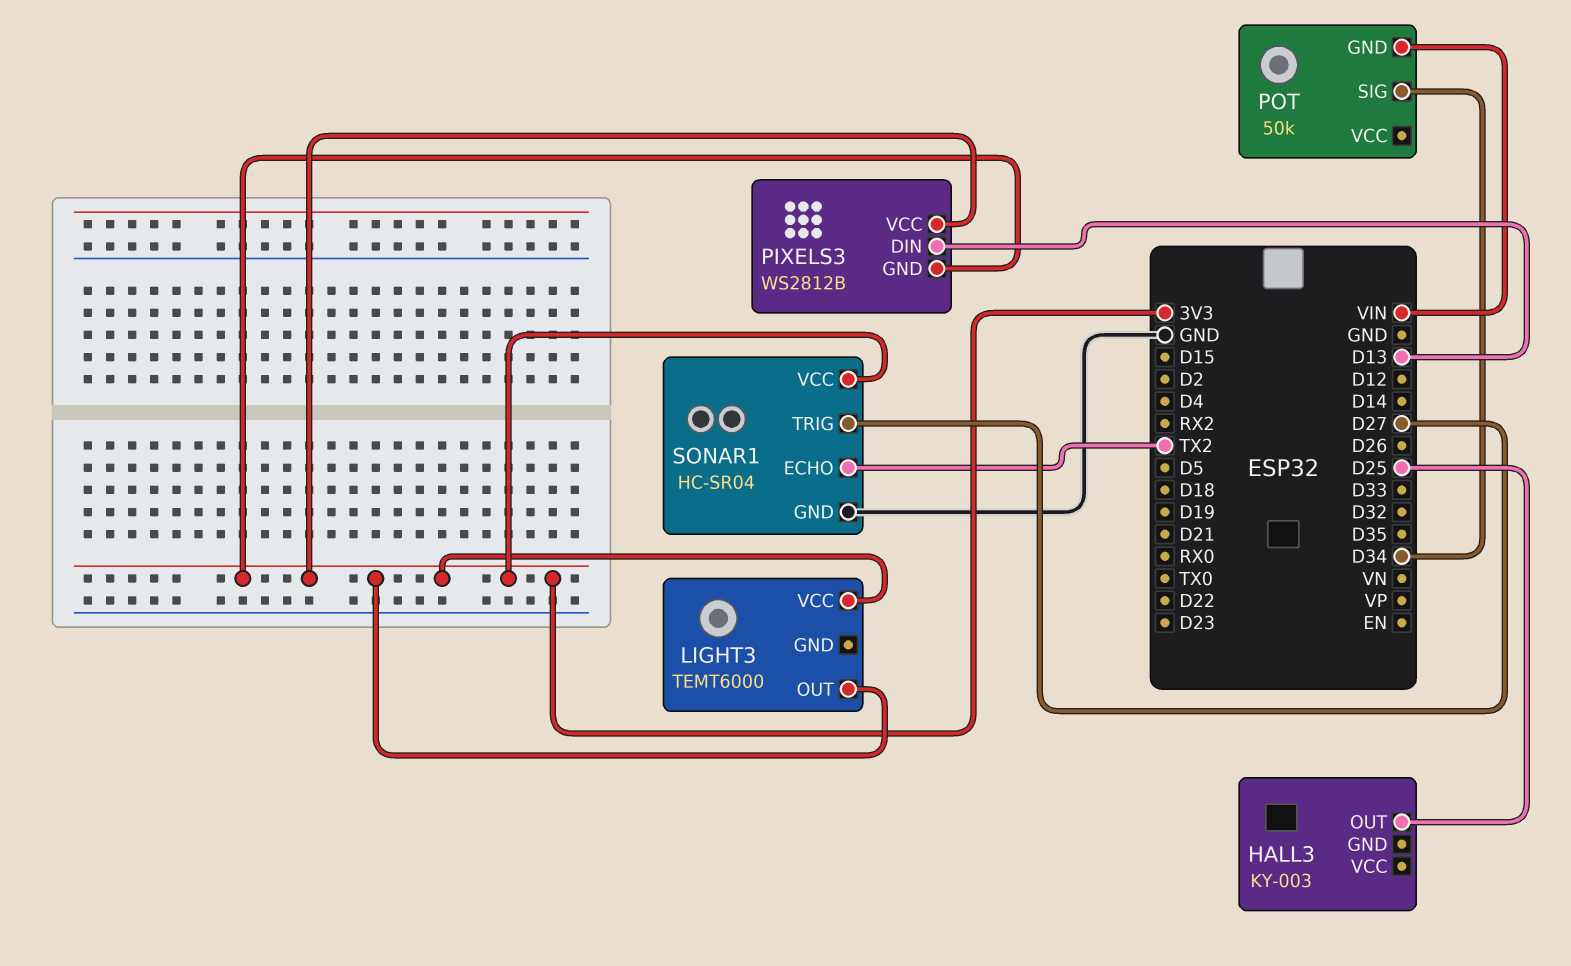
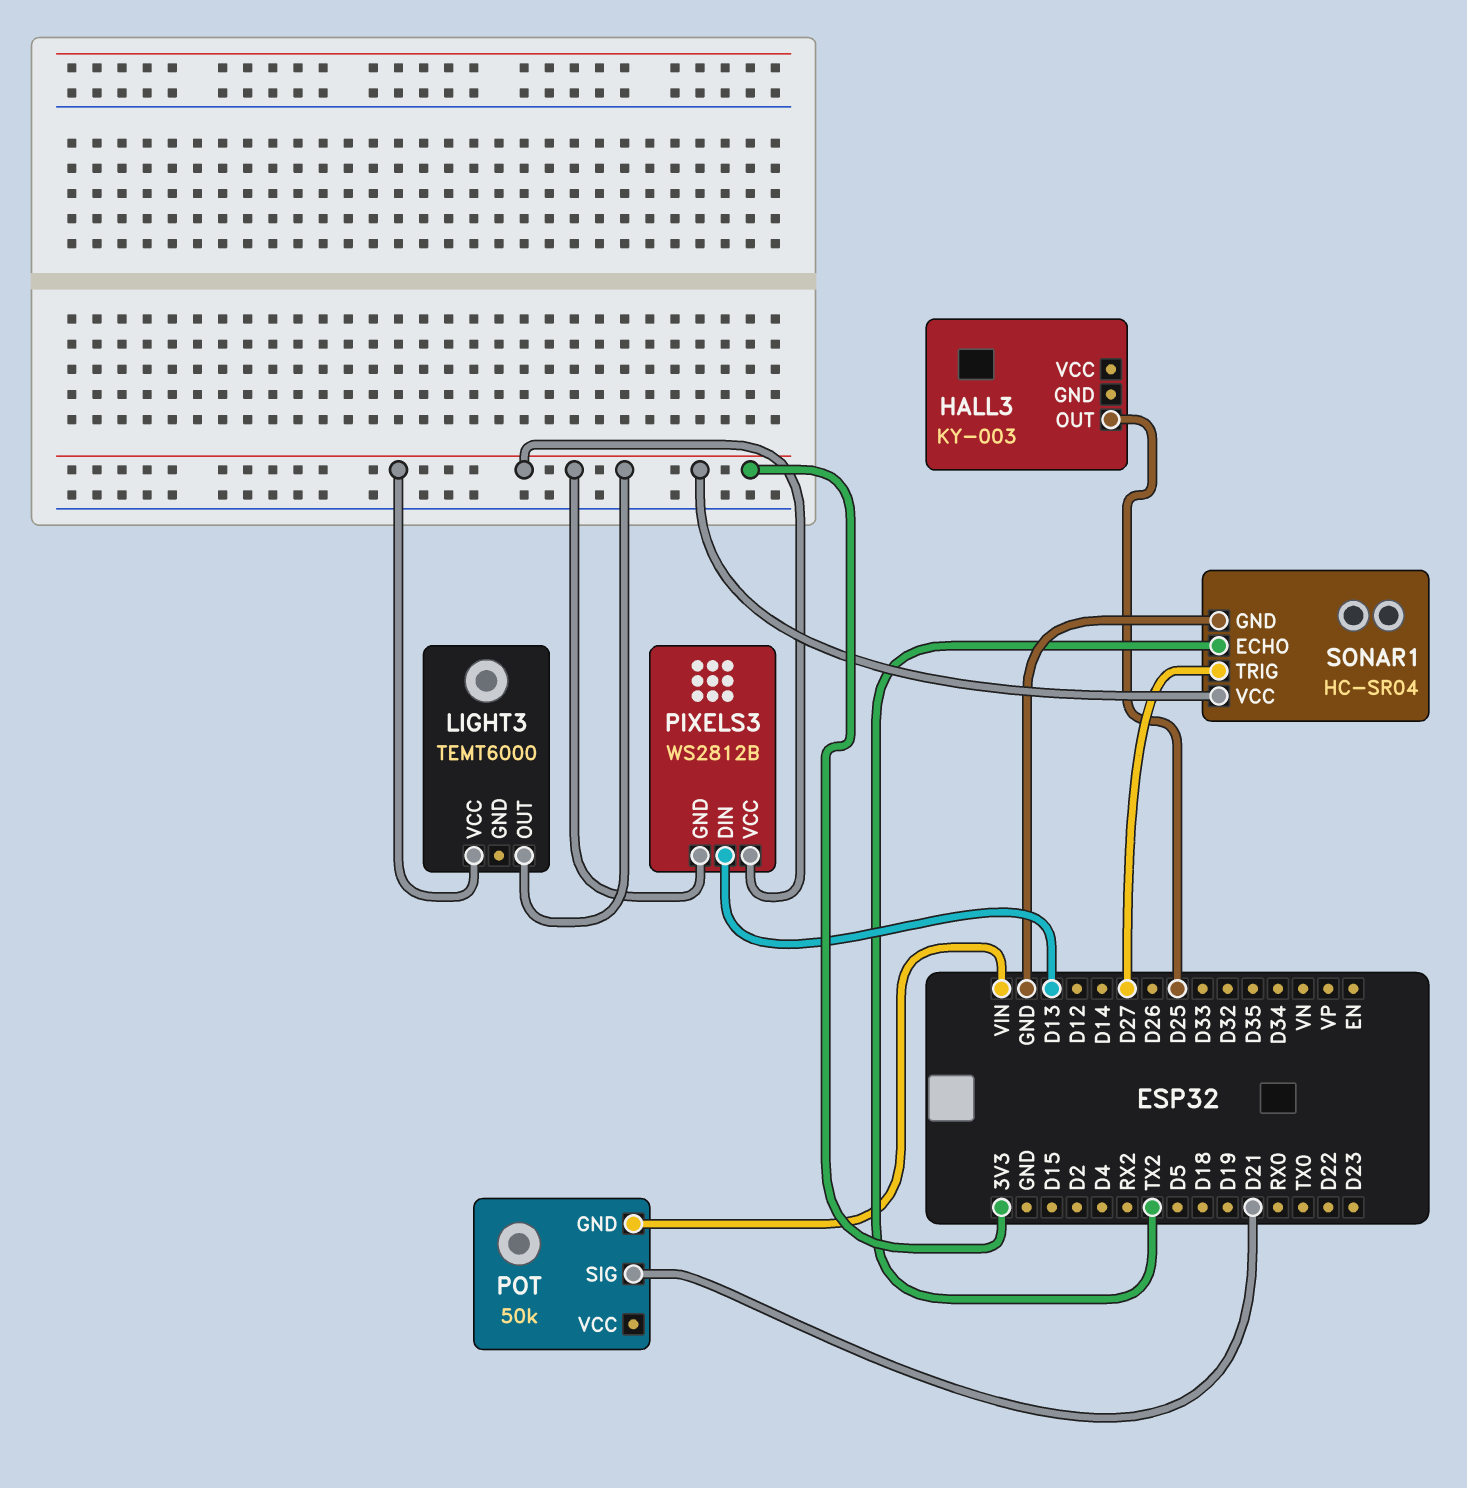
POT pin SIG: D34 -> D21

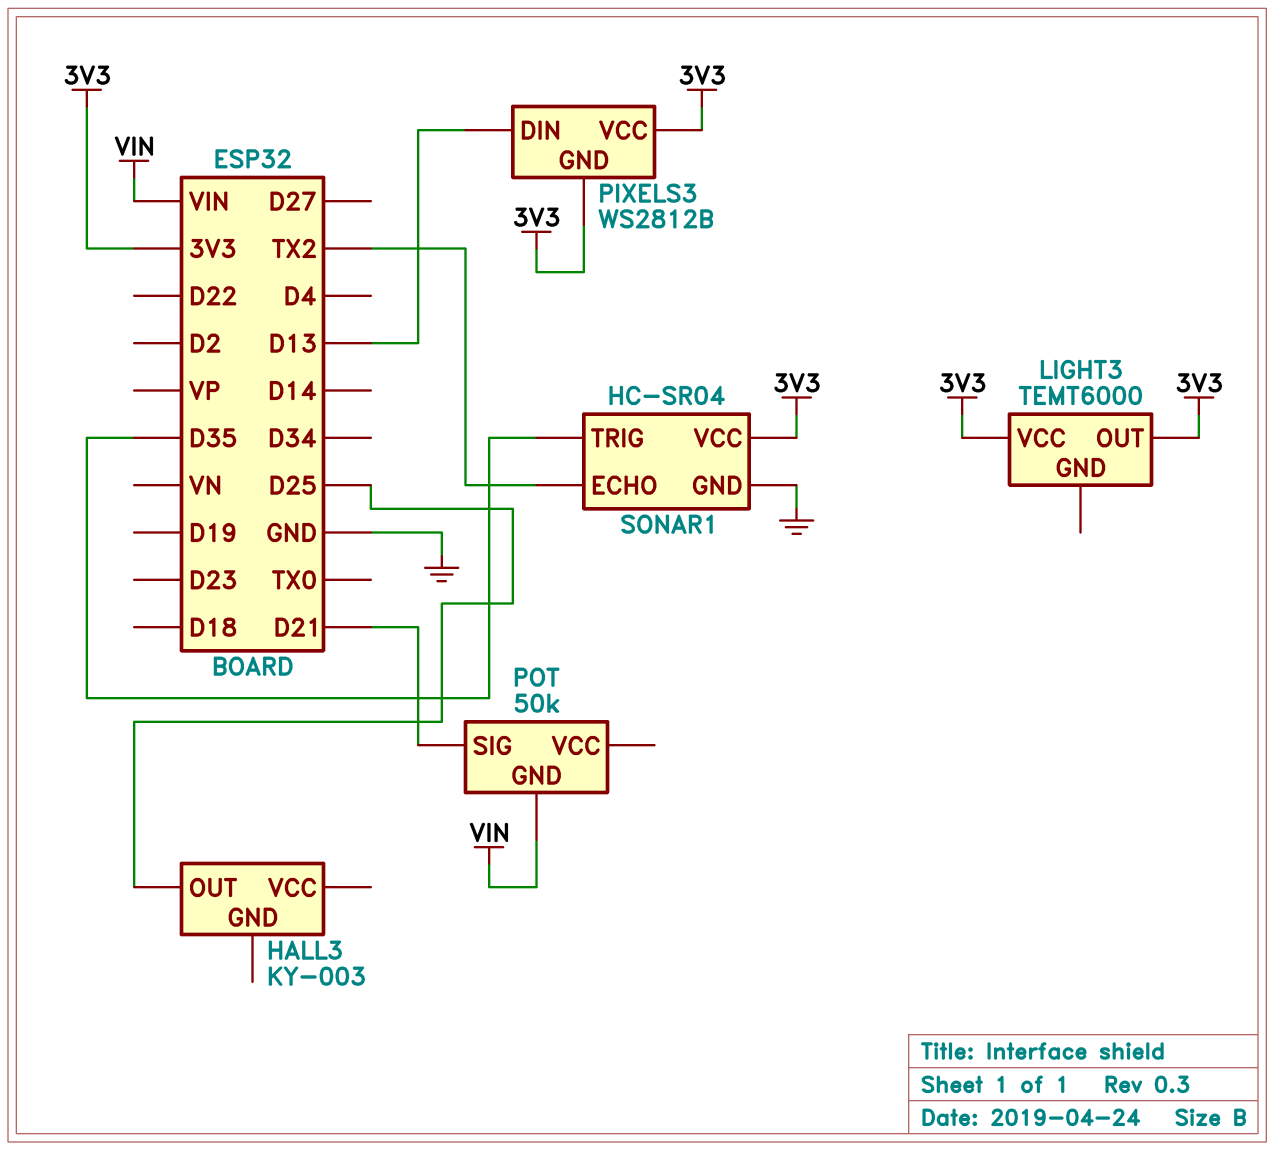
SONAR1 pin TRIG: D27 -> D35

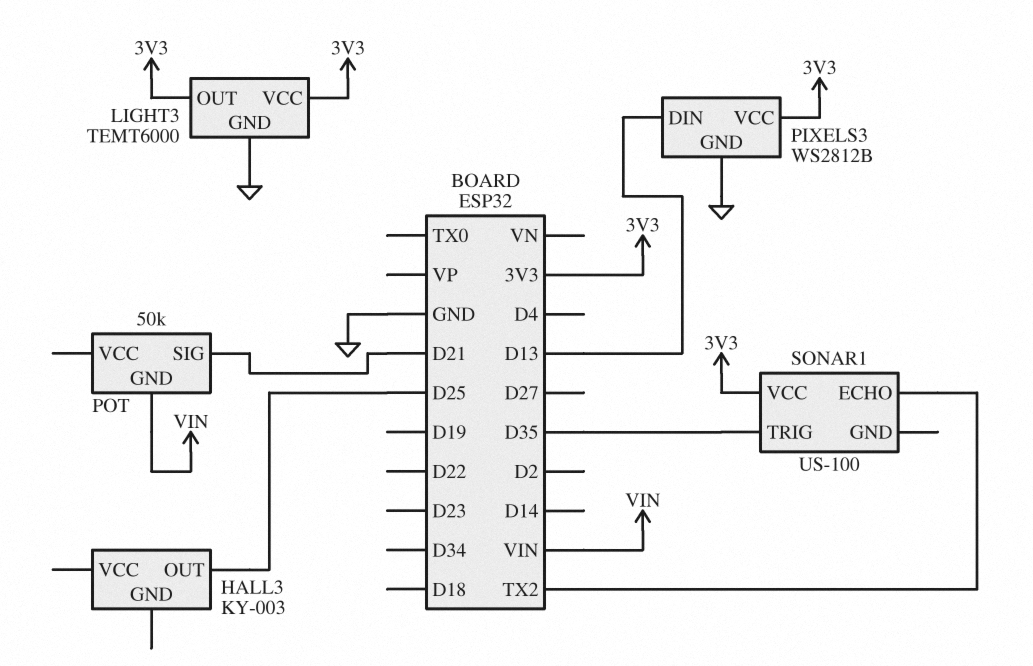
LIGHT3 pin GND: none -> GND
PIXELS3 pin GND: 3V3 -> GND
SONAR1: HC-SR04 -> US-100
SONAR1 pin GND: GND -> none

